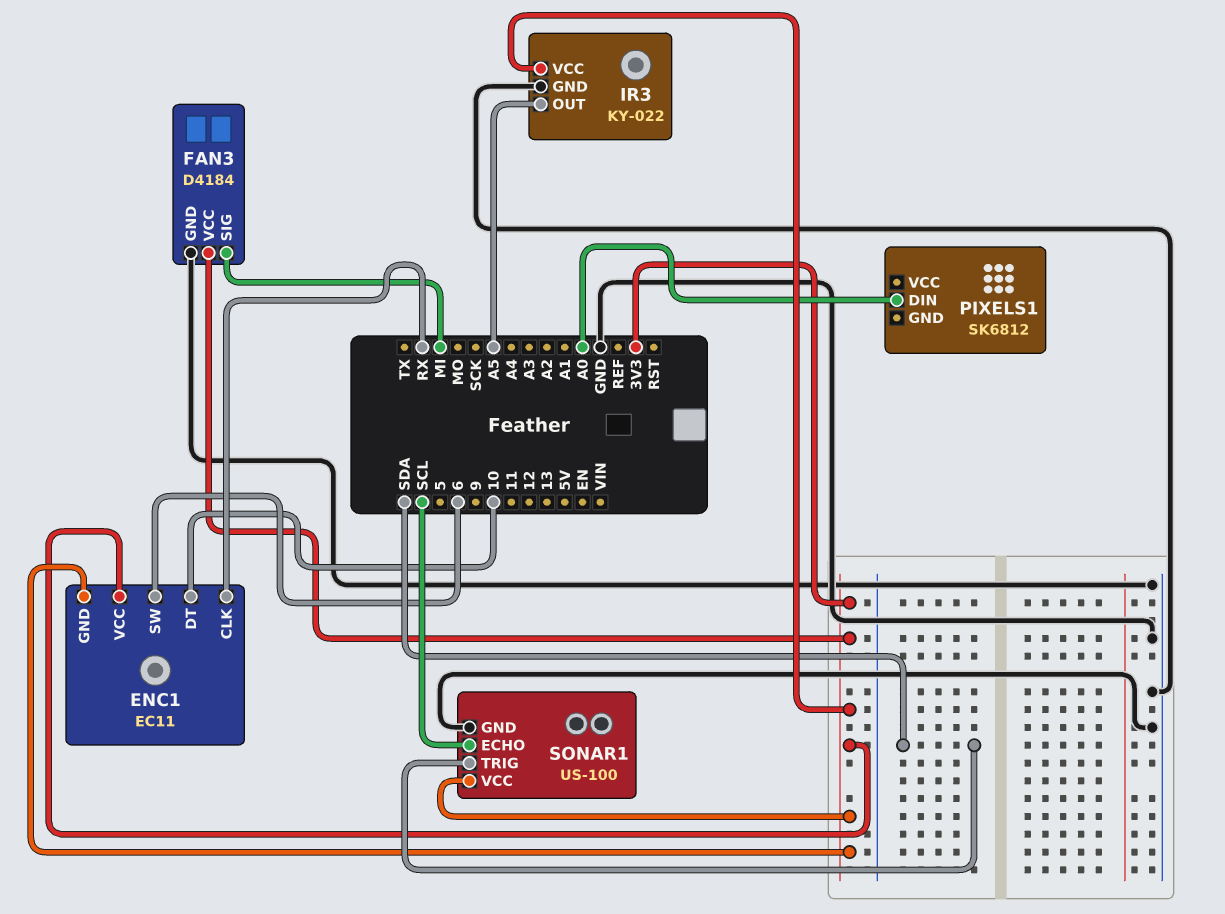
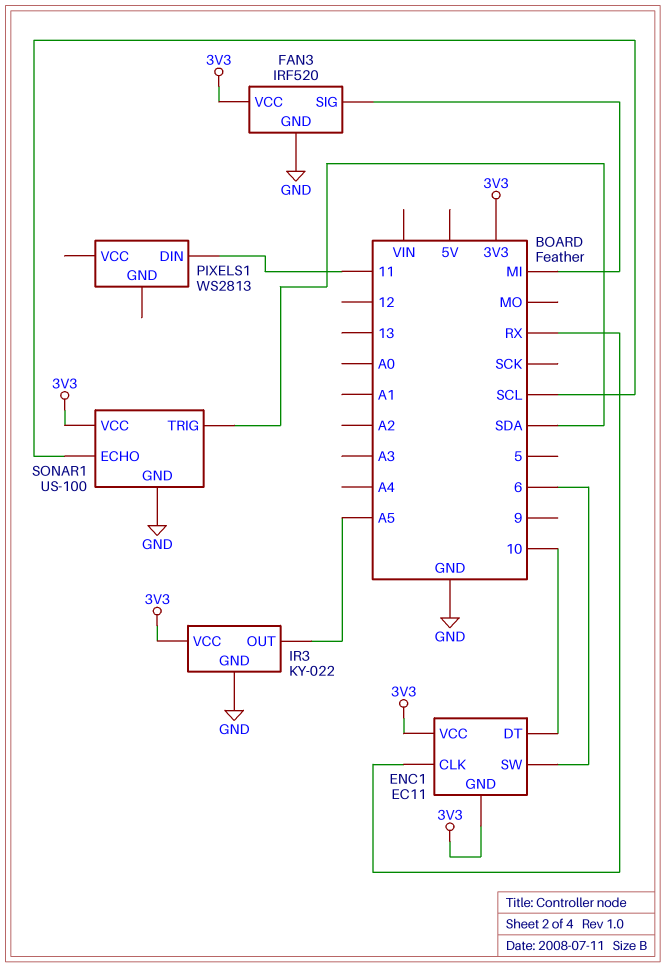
FAN3: D4184 -> IRF520
PIXELS1: SK6812 -> WS2813
PIXELS1 pin DIN: A0 -> 11

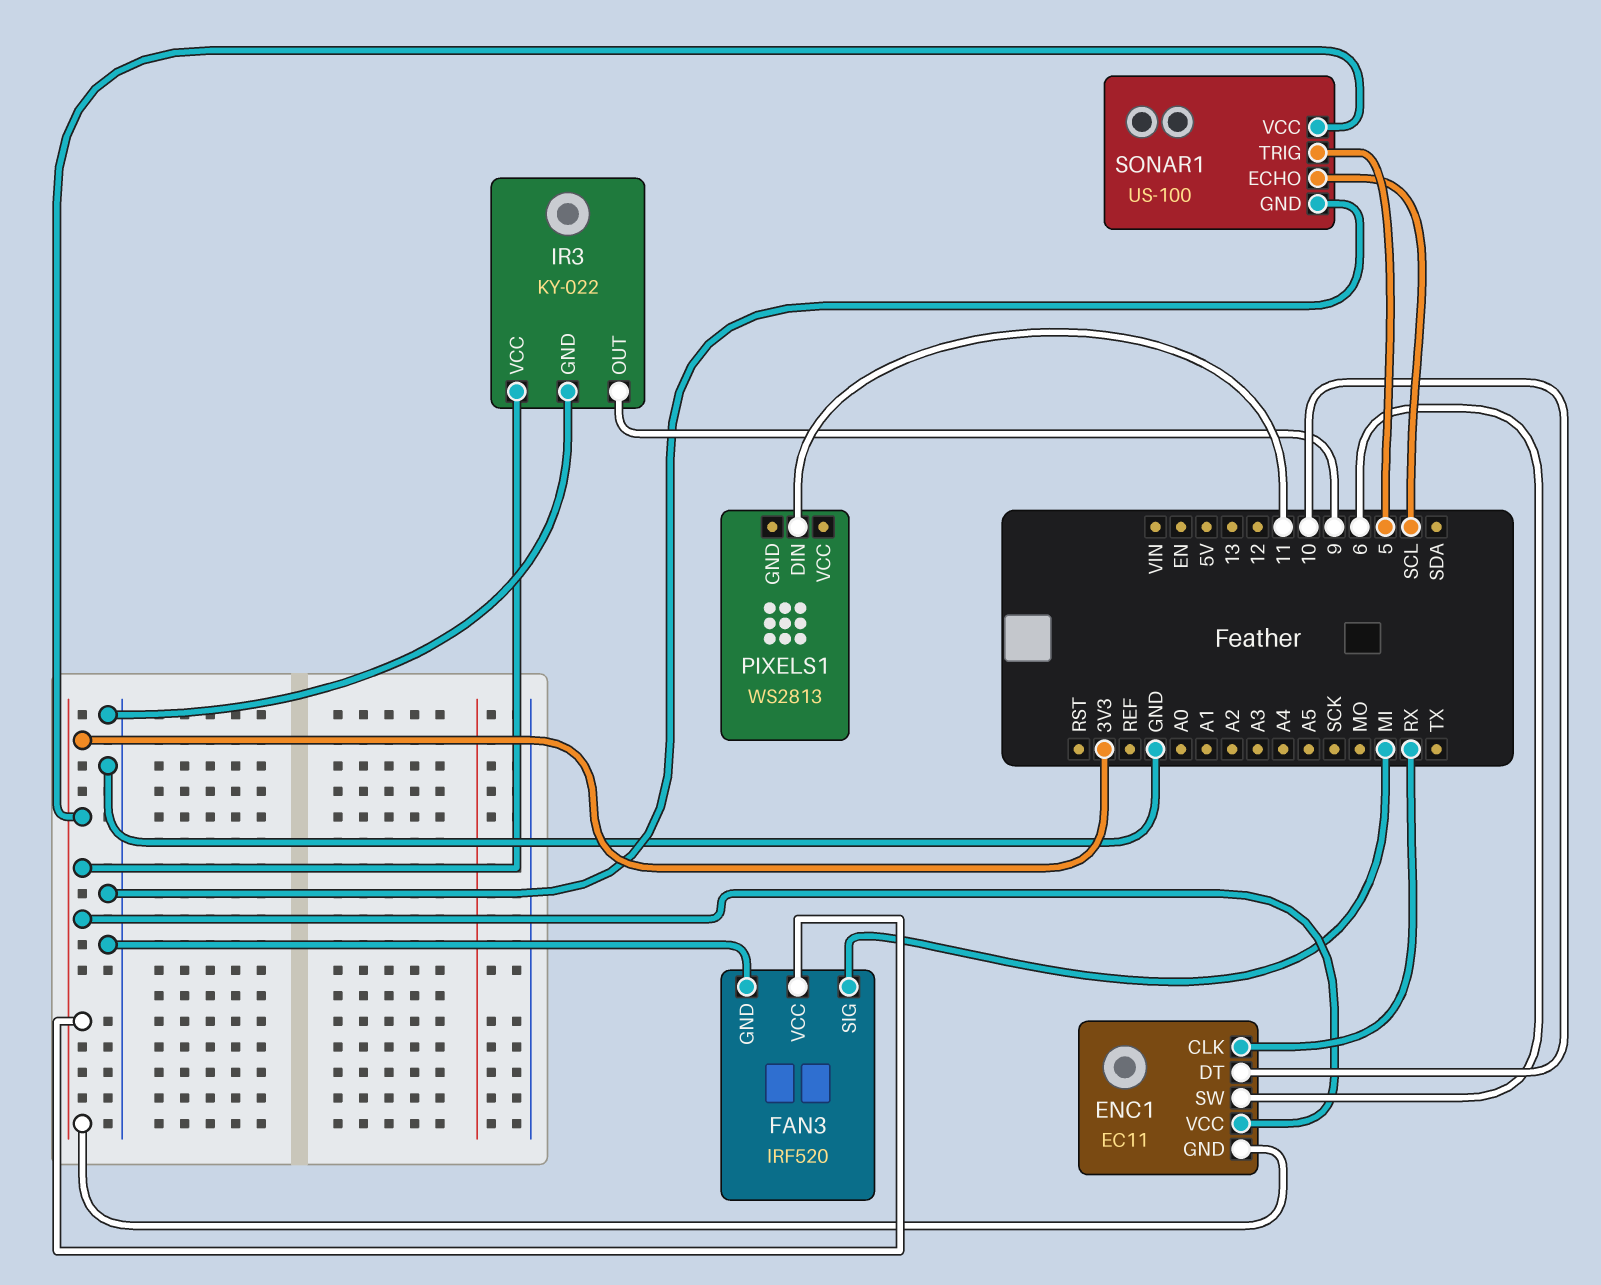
IR3 pin OUT: A5 -> 9
SONAR1 pin TRIG: SDA -> 5

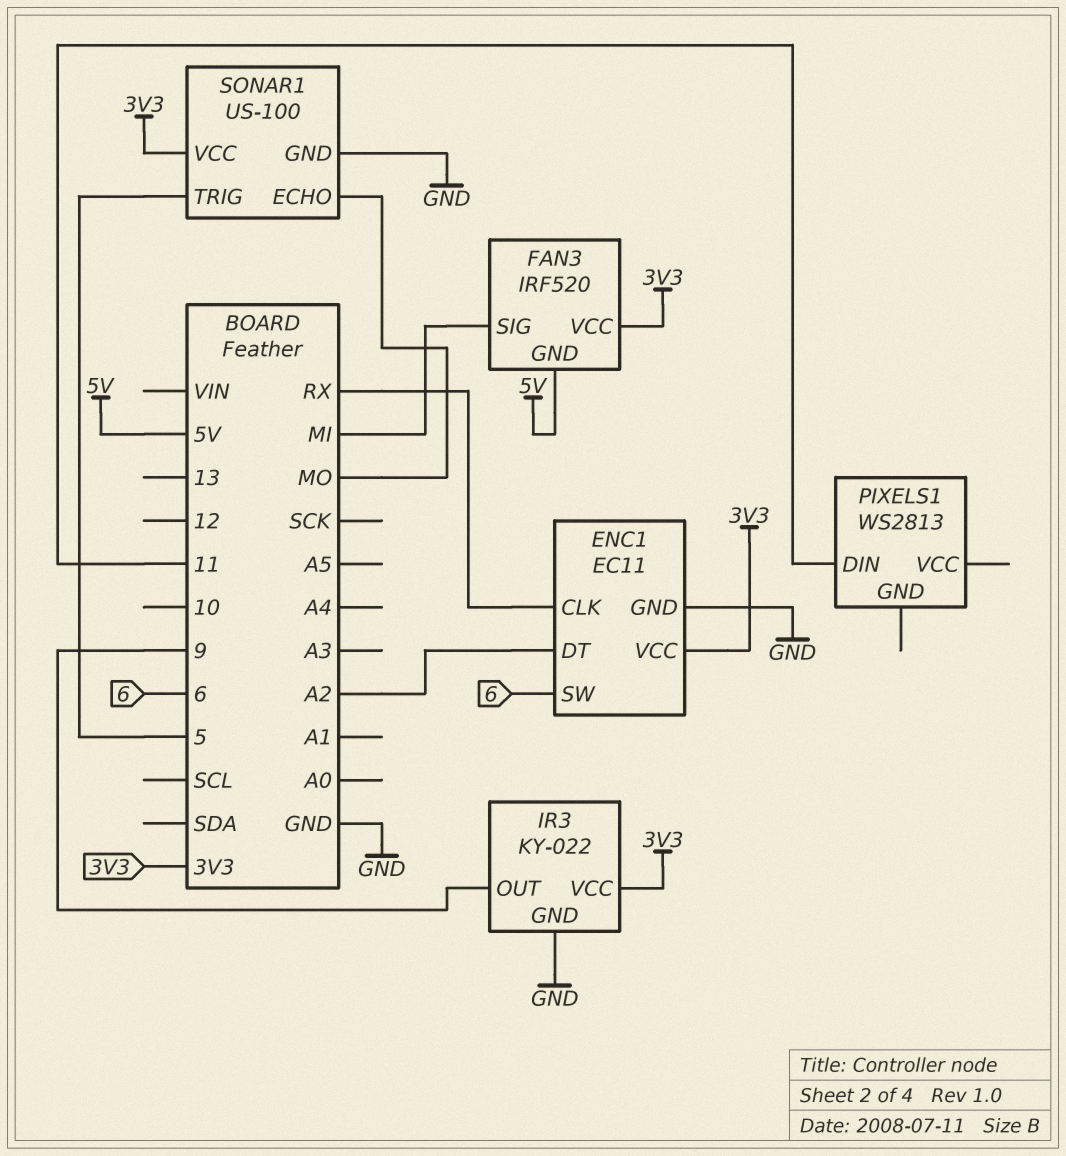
ENC1 pin DT: 10 -> A2
ENC1 pin GND: 3V3 -> GND
FAN3 pin GND: GND -> 5V
SONAR1 pin ECHO: SCL -> MO

